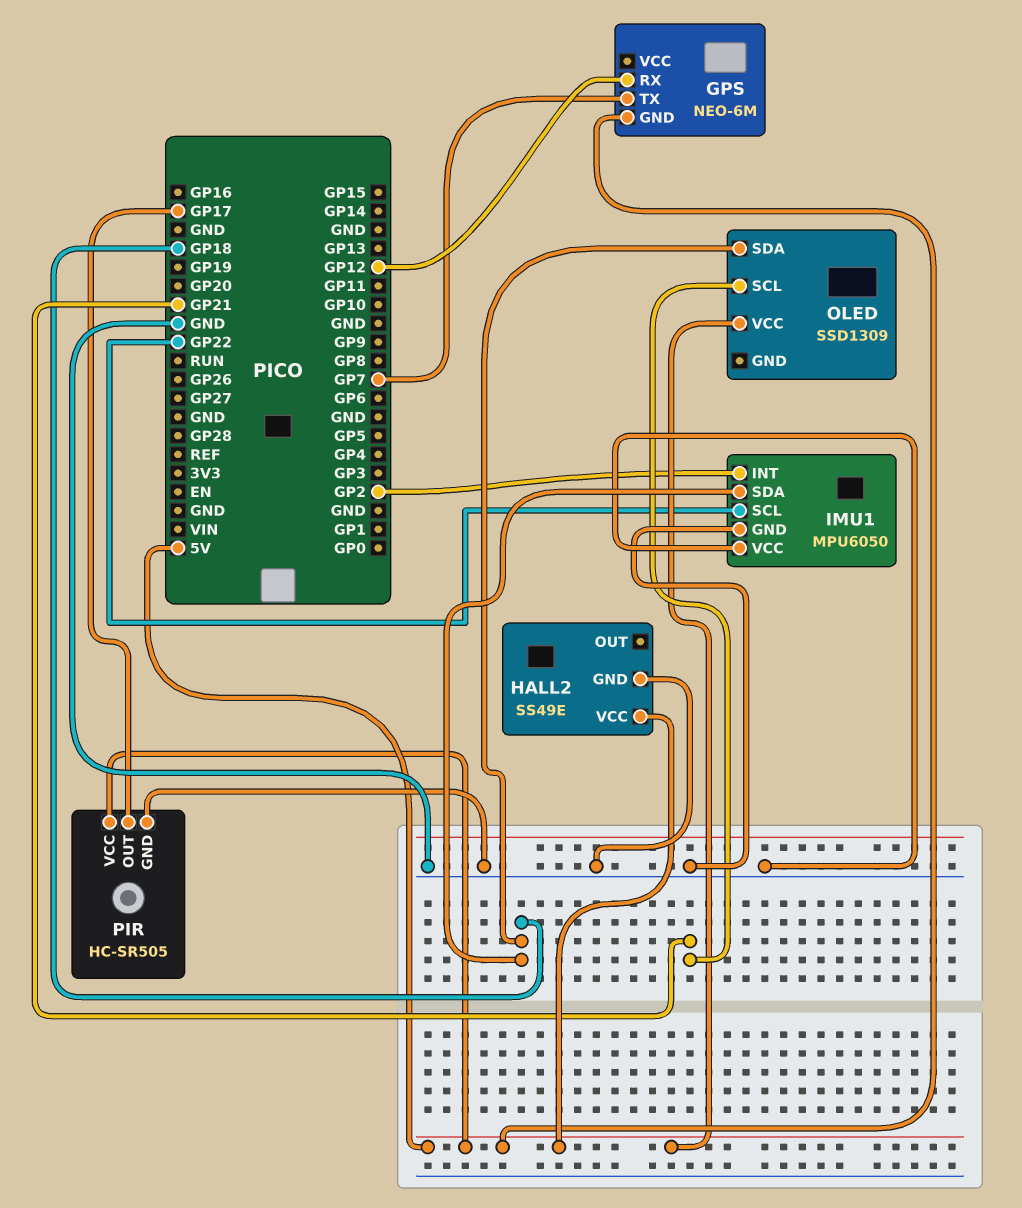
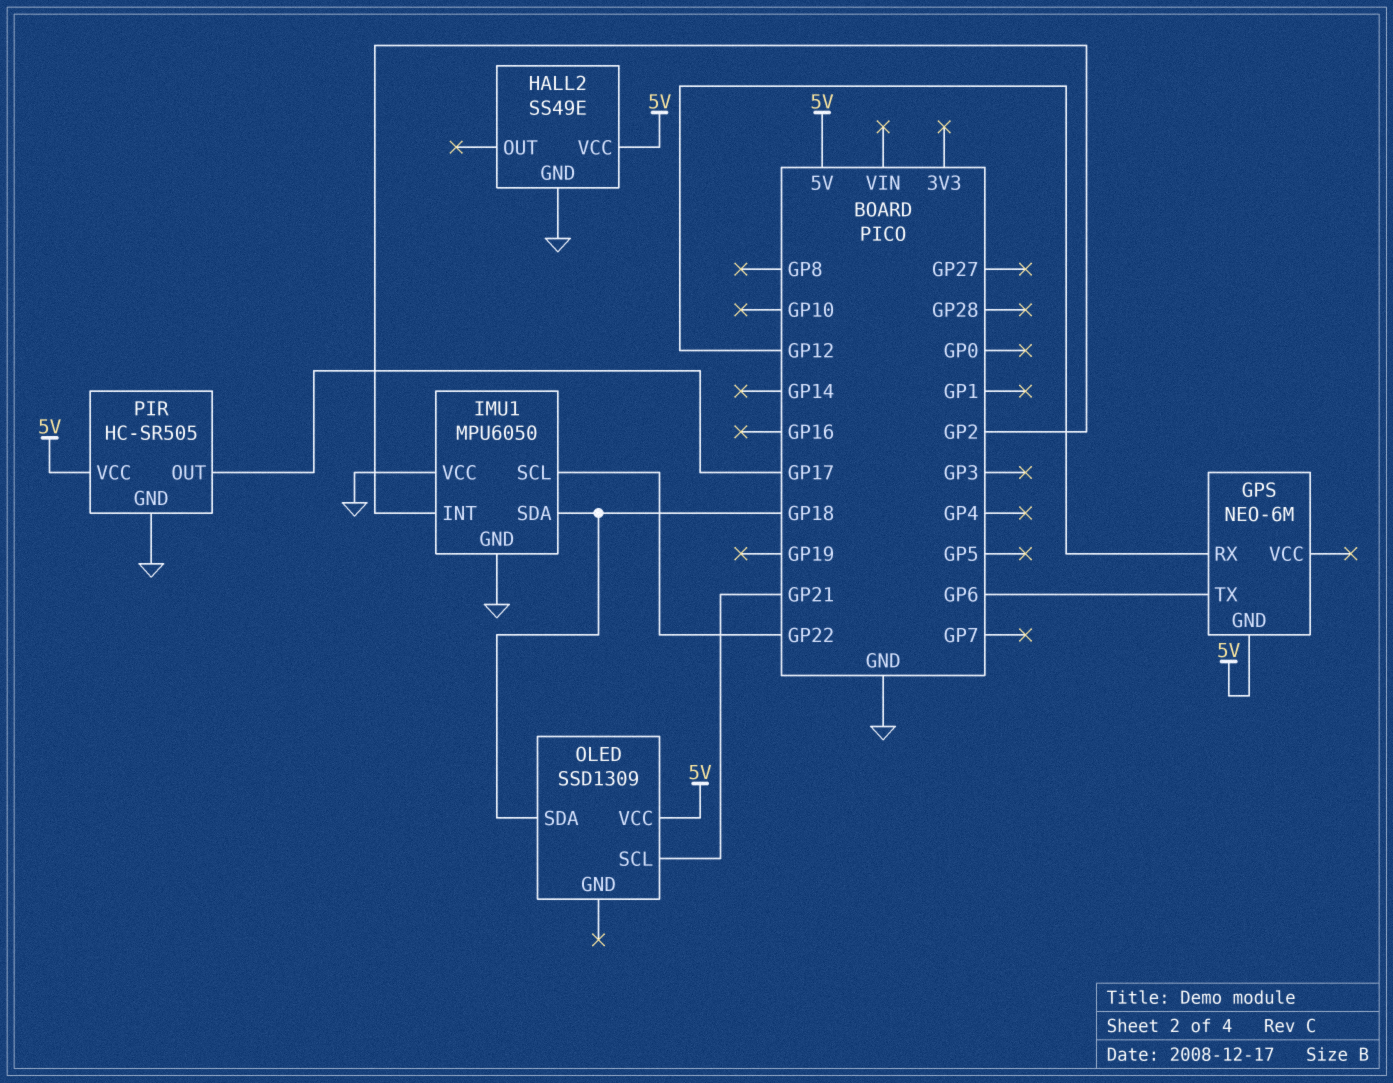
GPS pin TX: GP7 -> GP6

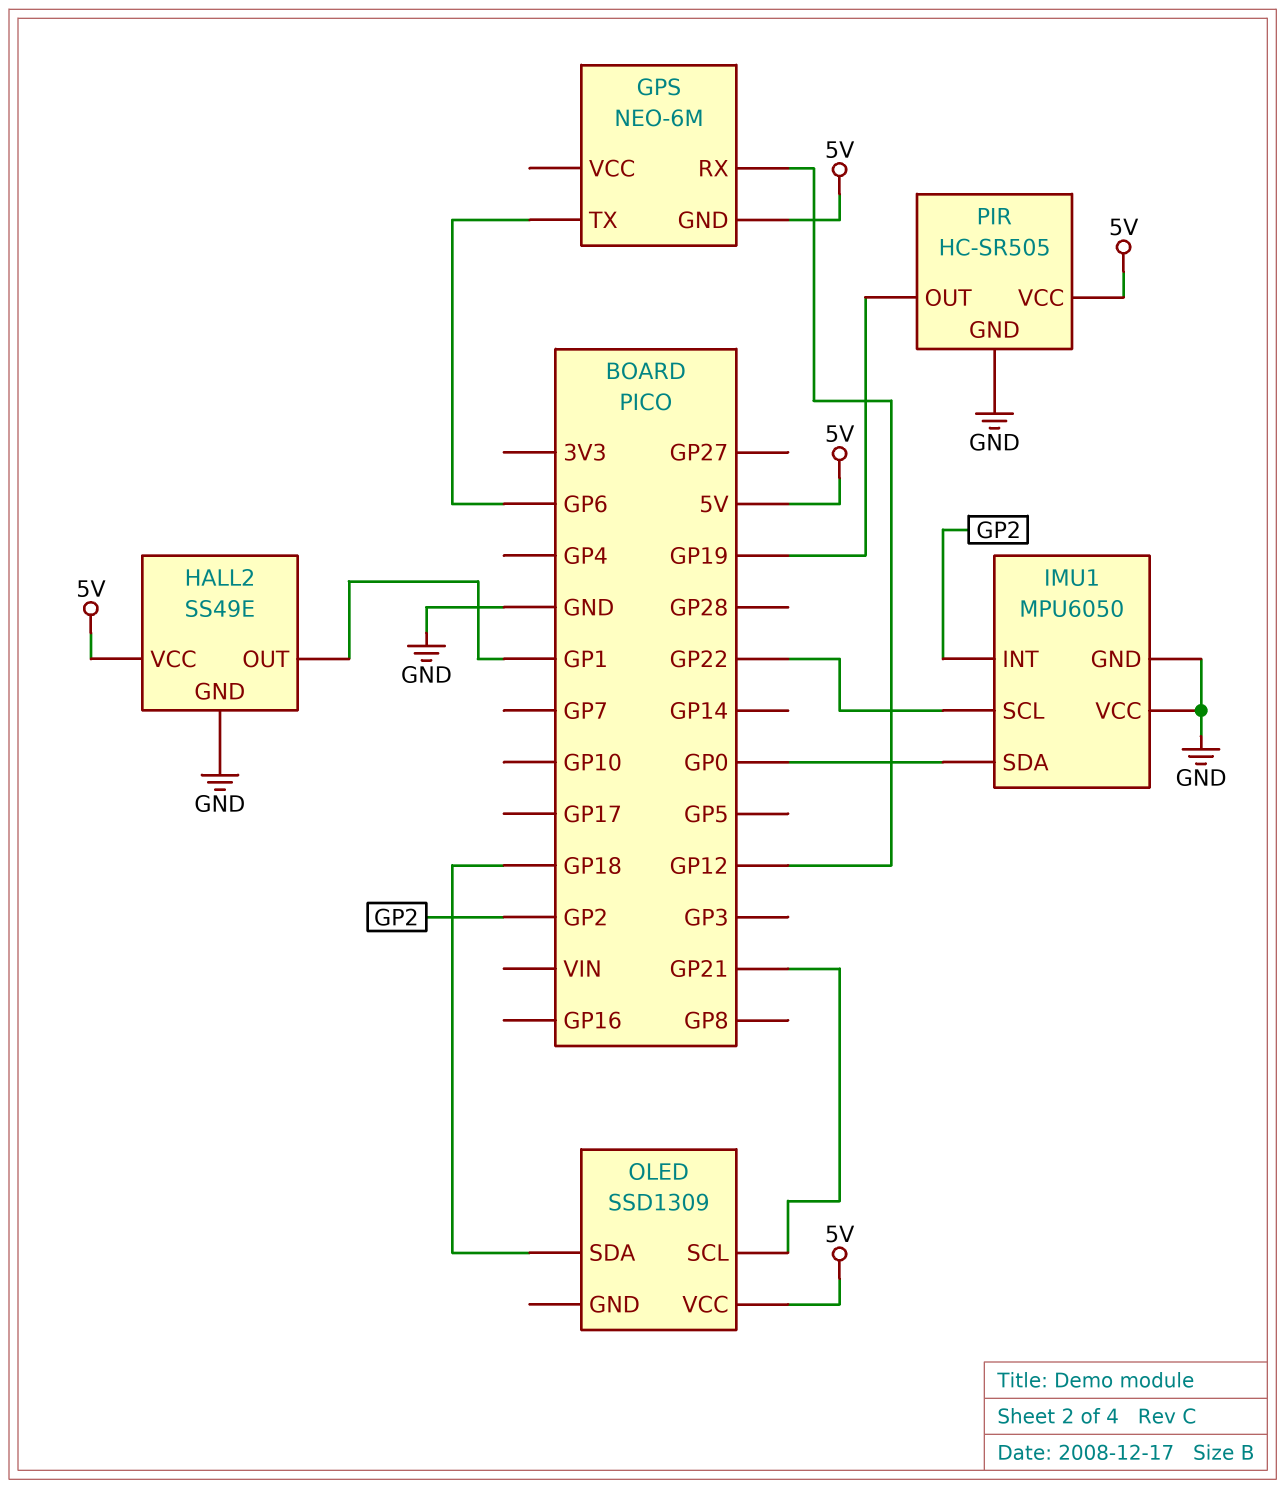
HALL2 pin OUT: none -> GP1
IMU1 pin SDA: GP18 -> GP0
PIR pin OUT: GP17 -> GP19

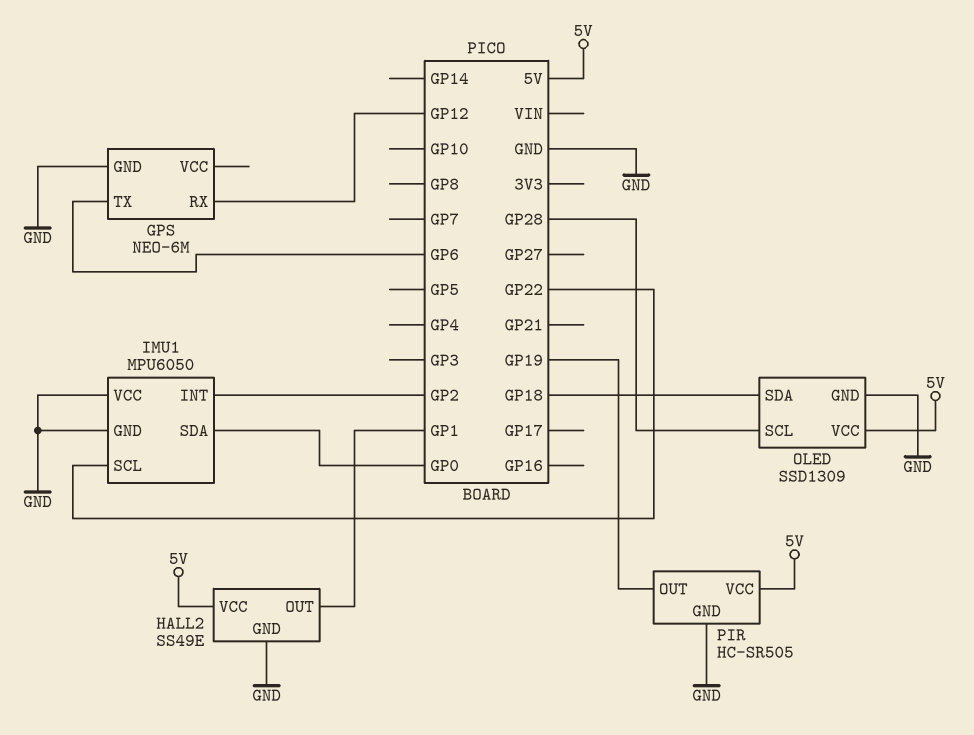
GPS pin GND: 5V -> GND
OLED pin GND: none -> GND
OLED pin SCL: GP21 -> GP28

